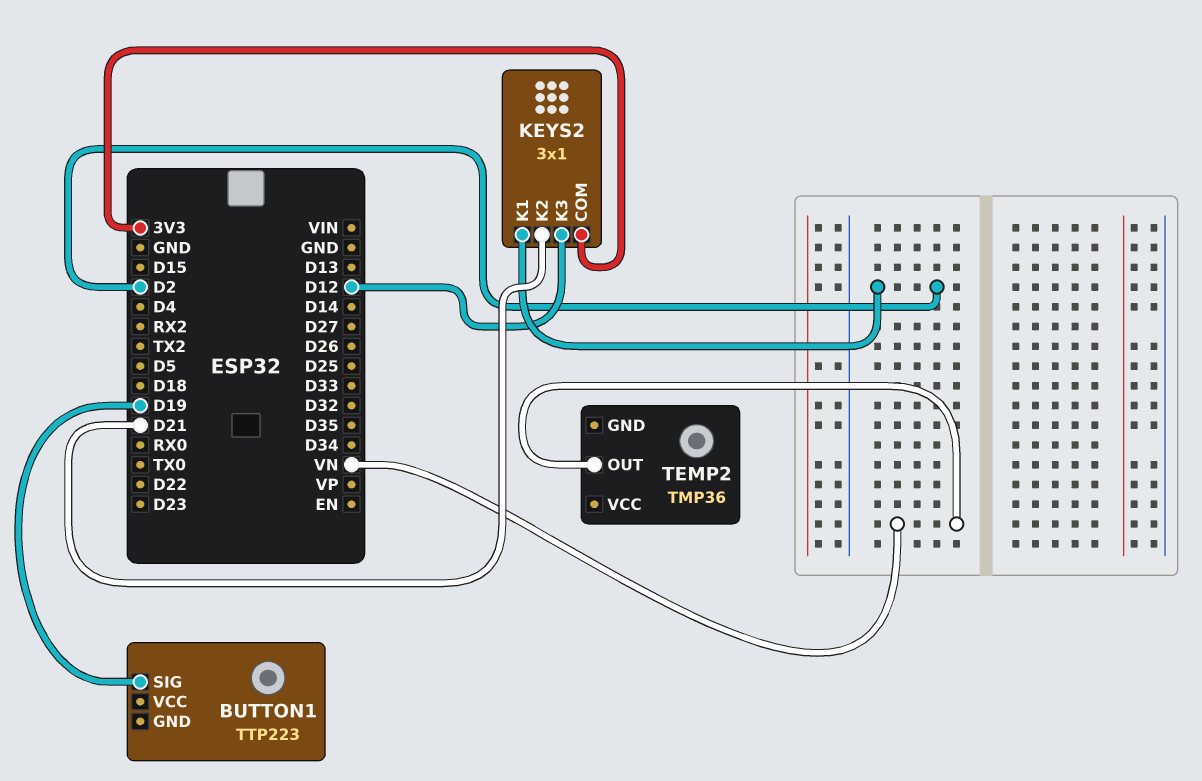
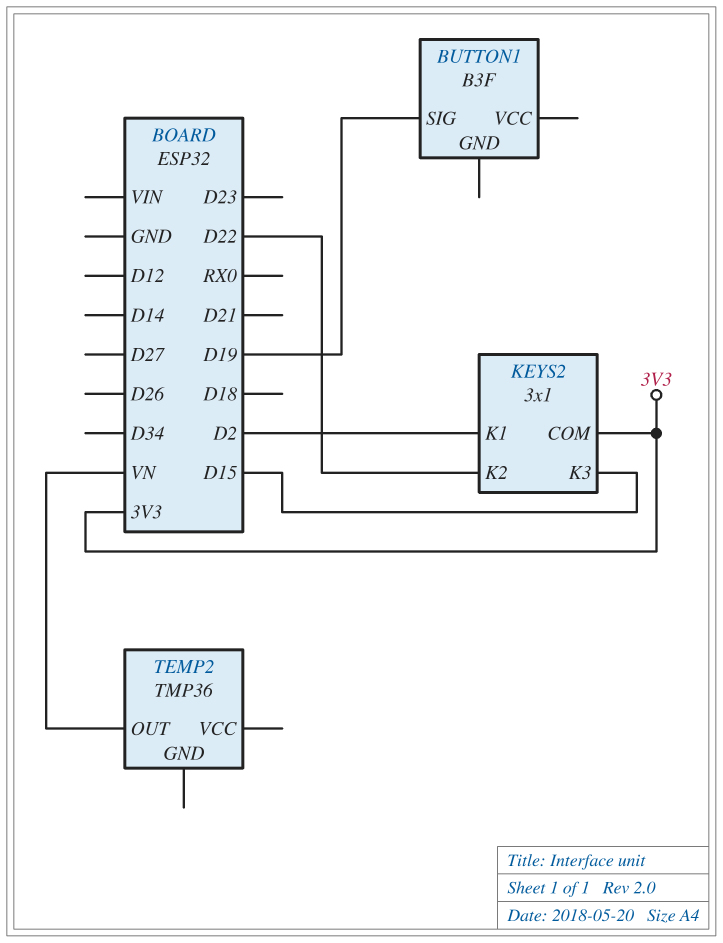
BUTTON1: TTP223 -> B3F
KEYS2 pin K2: D21 -> D22
KEYS2 pin K3: D12 -> D15

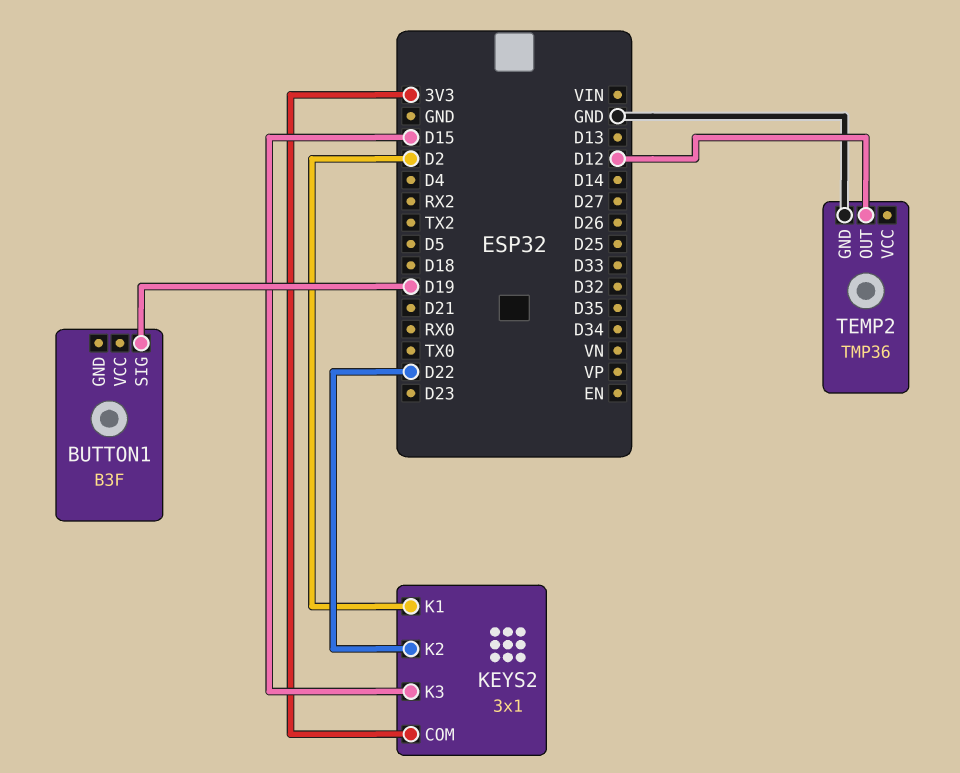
TEMP2 pin GND: none -> GND
TEMP2 pin OUT: VN -> D12

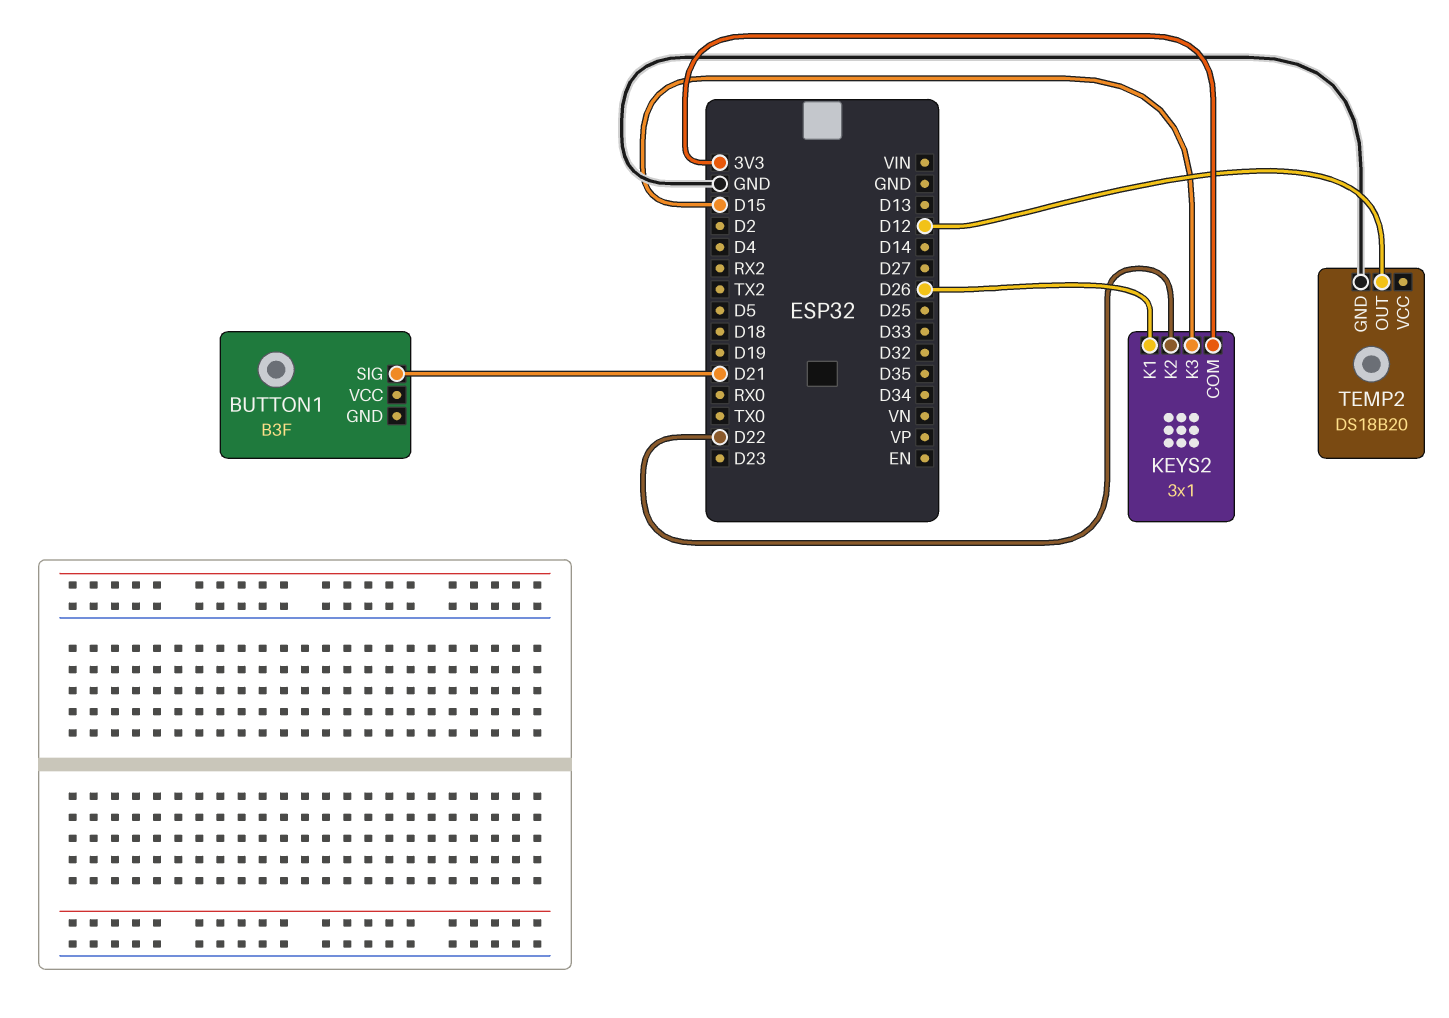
BUTTON1 pin SIG: D19 -> D21
KEYS2 pin K1: D2 -> D26
TEMP2: TMP36 -> DS18B20

